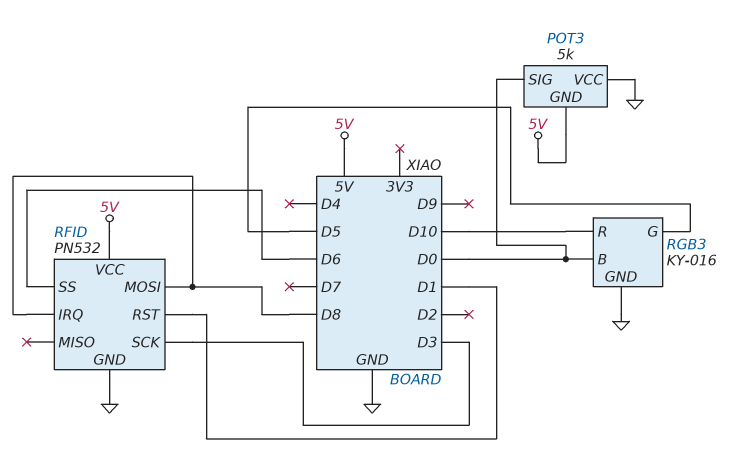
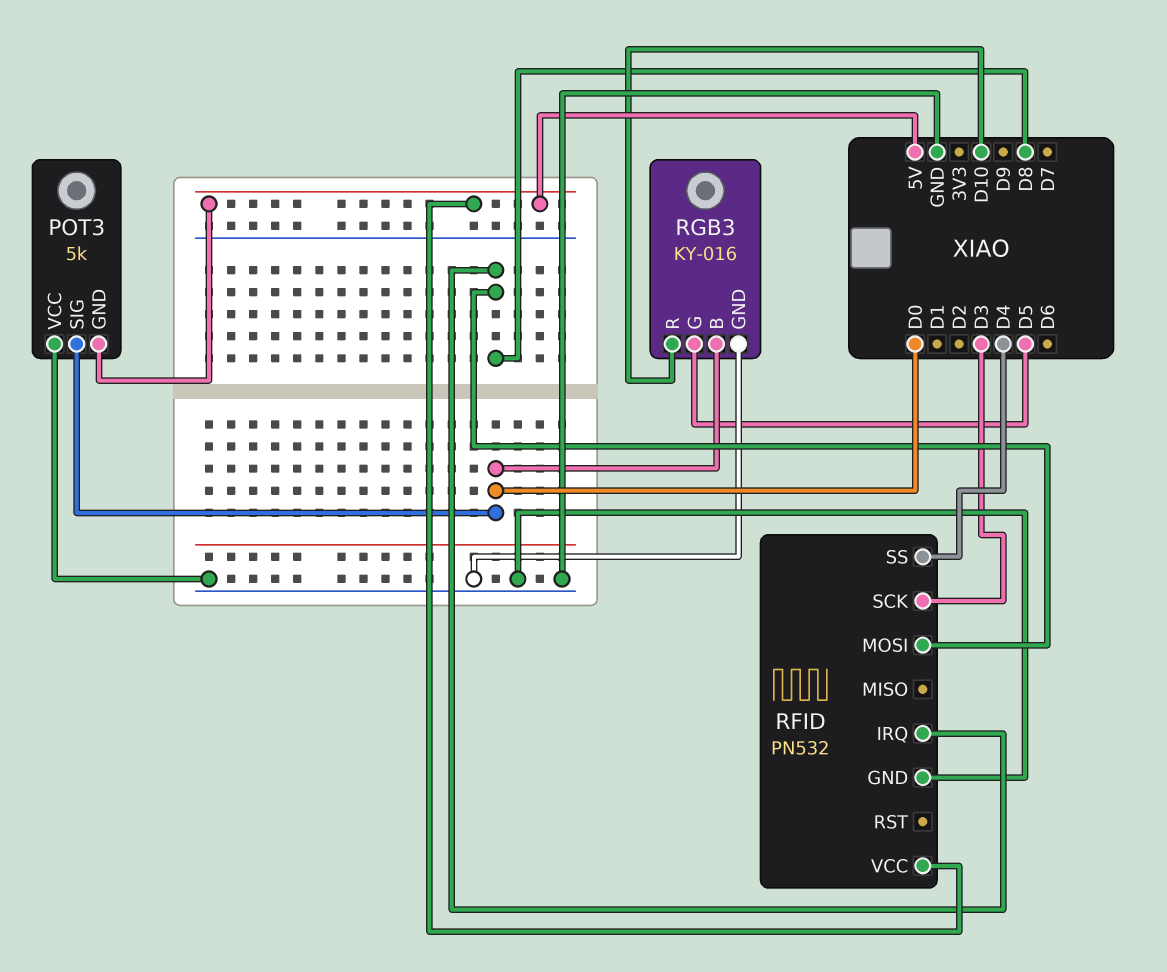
RFID pin RST: D1 -> none
RFID pin SS: D6 -> D4

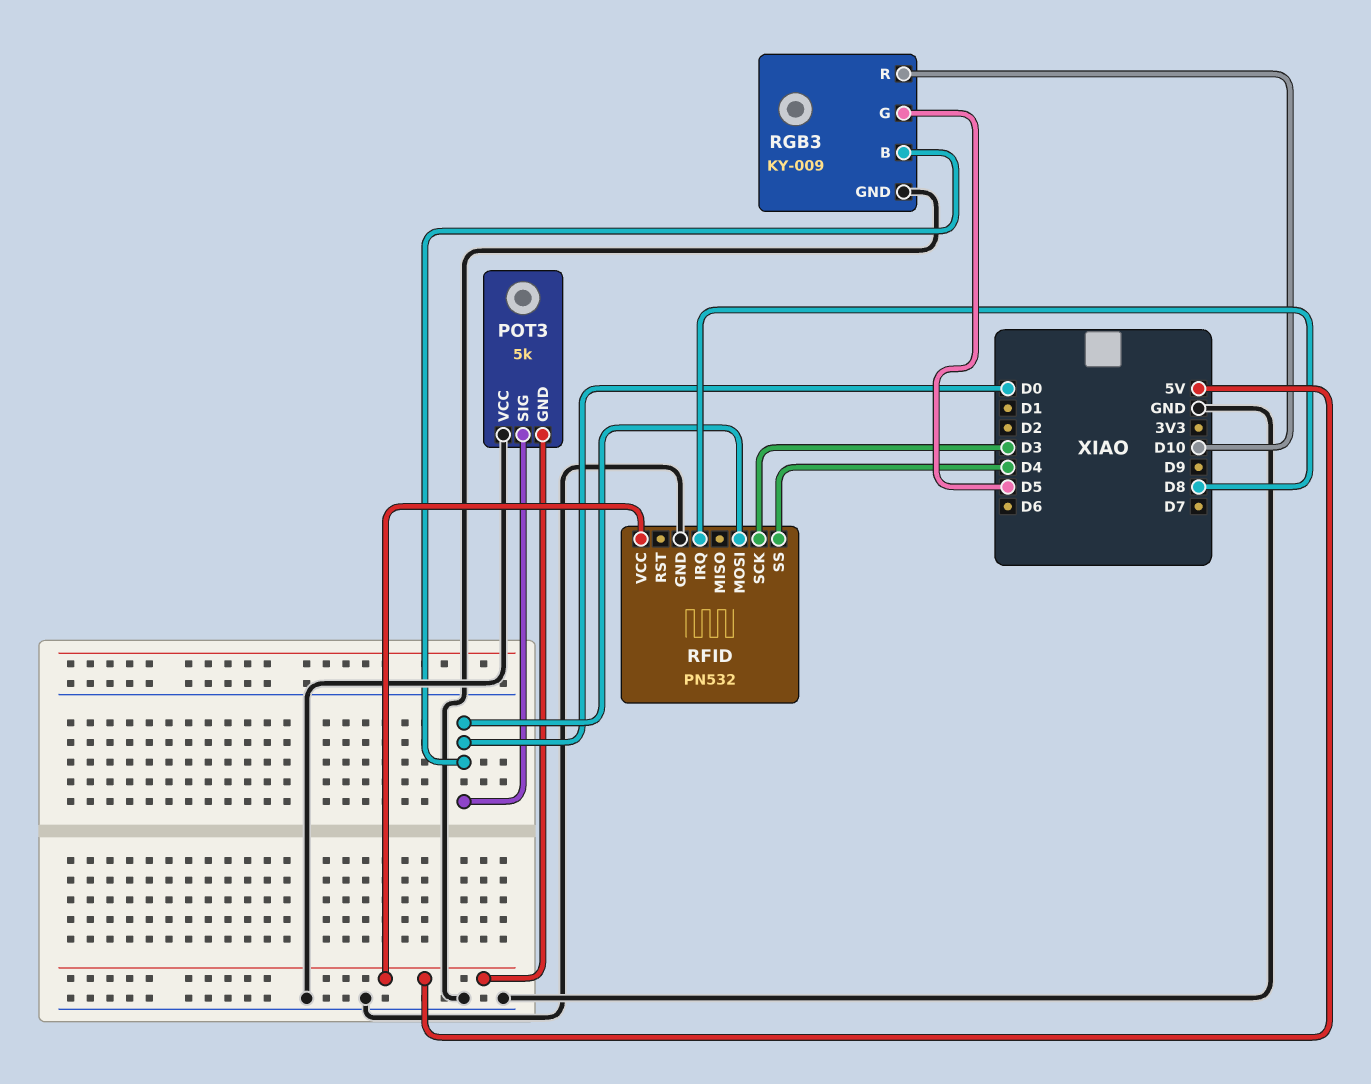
RFID pin MOSI: D8 -> D0
RGB3: KY-016 -> KY-009

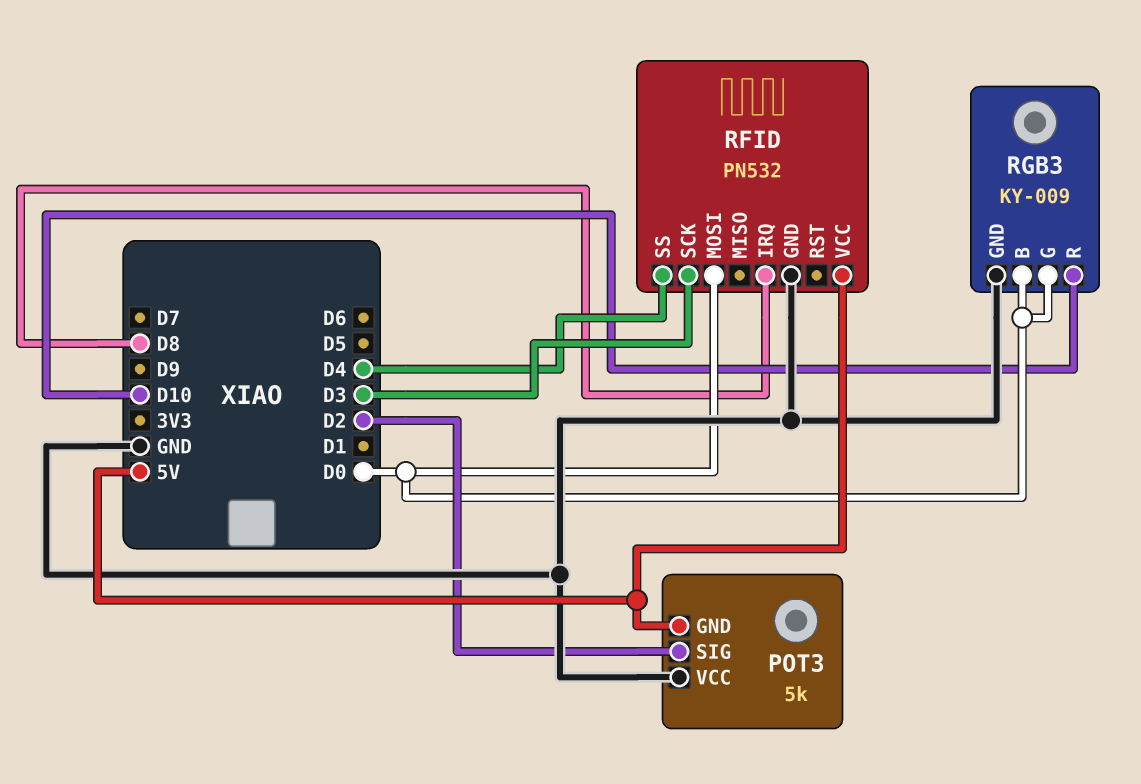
POT3 pin SIG: D0 -> D2
RGB3 pin G: D5 -> D0

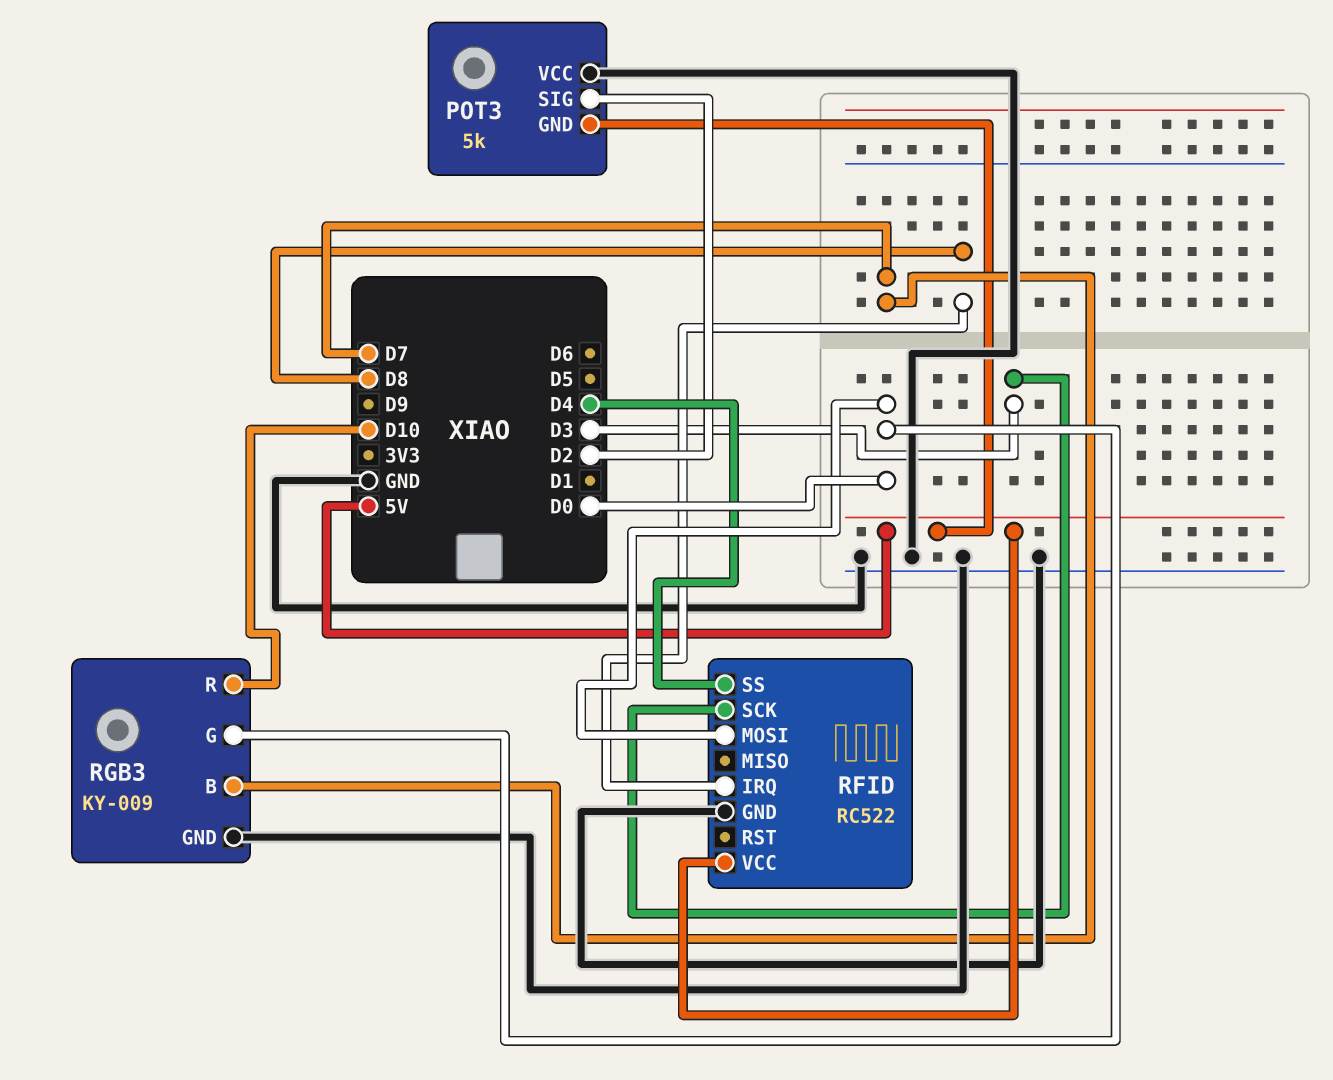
RFID: PN532 -> RC522
RGB3 pin B: D0 -> D7

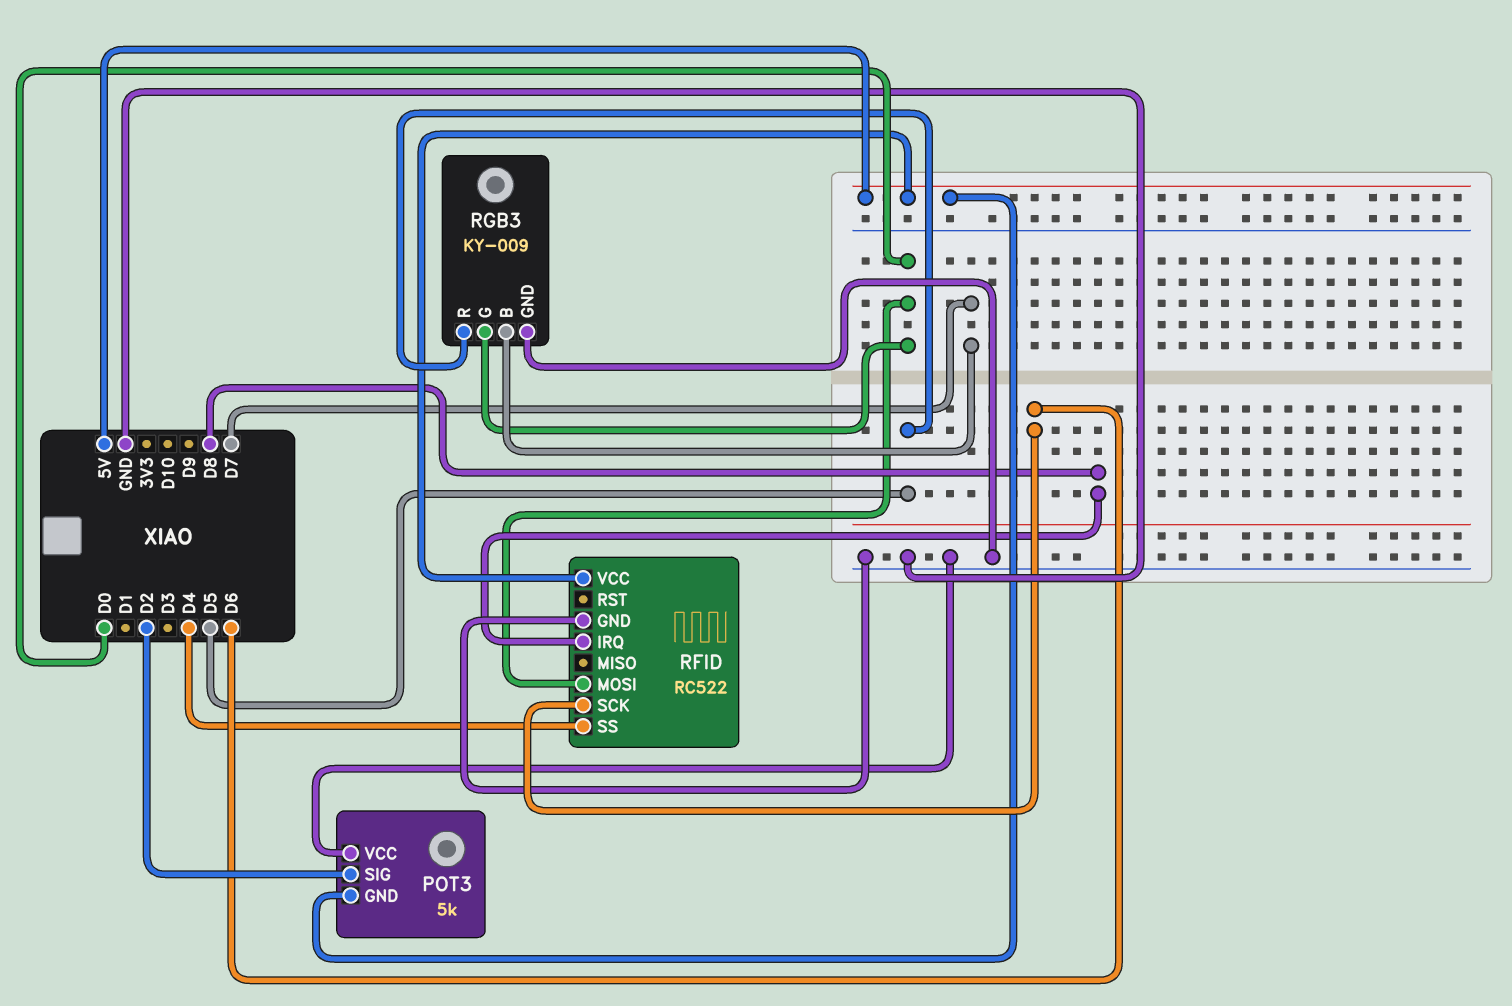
RFID pin SCK: D3 -> D6
RGB3 pin R: D10 -> D5

